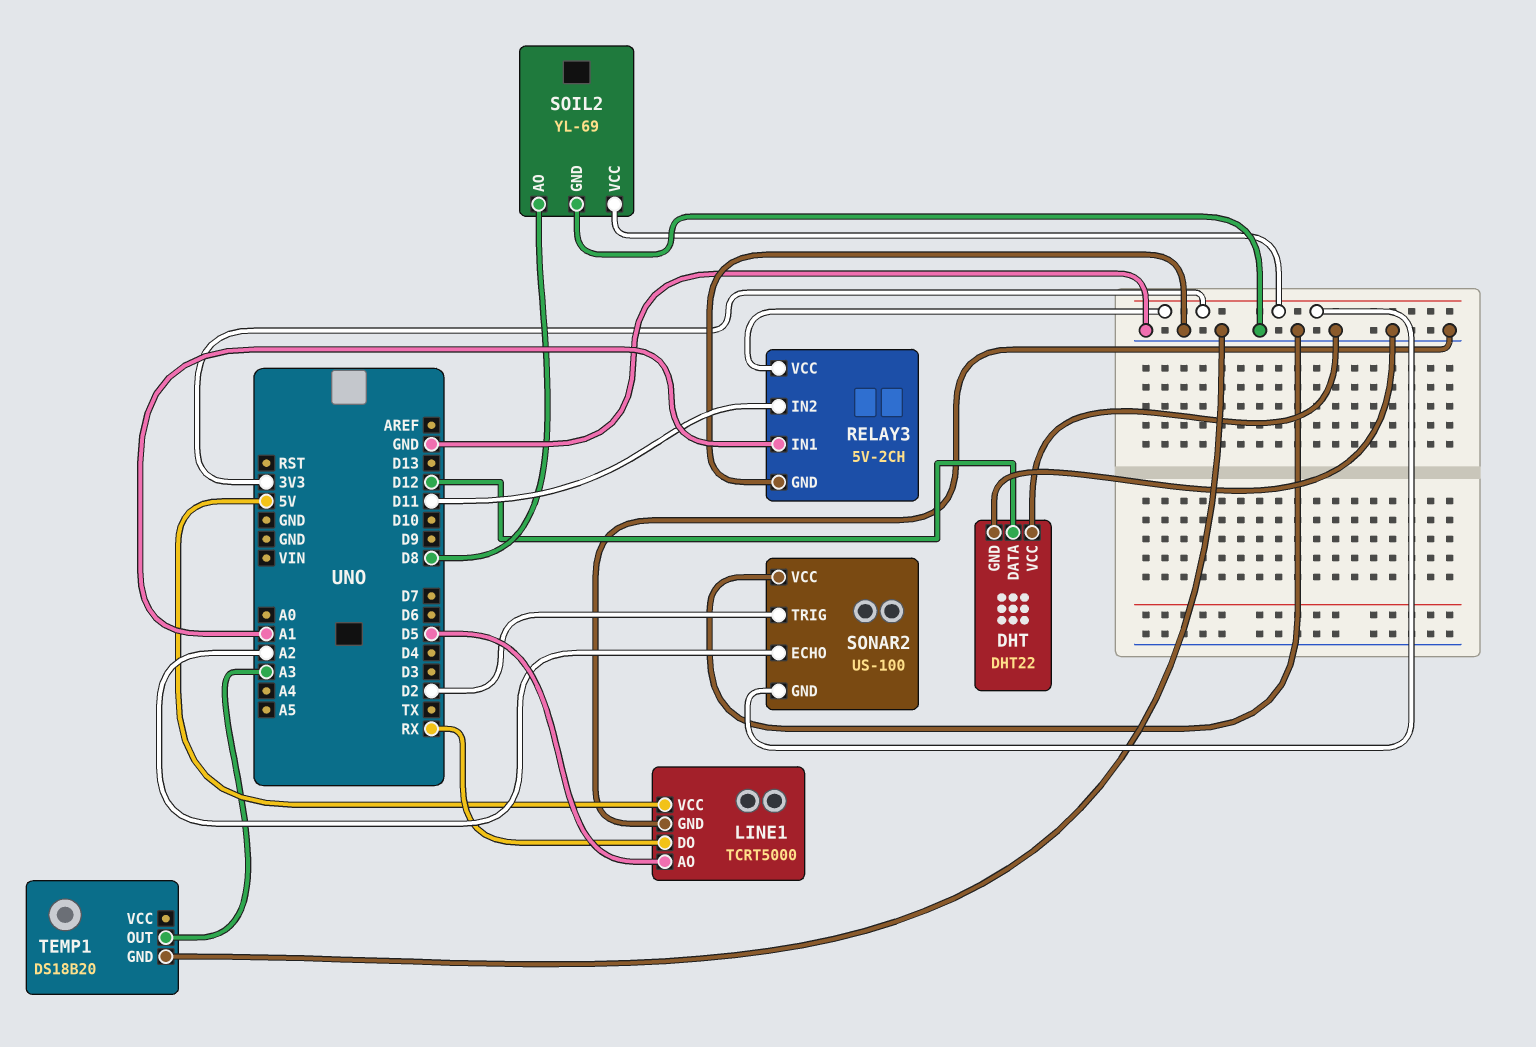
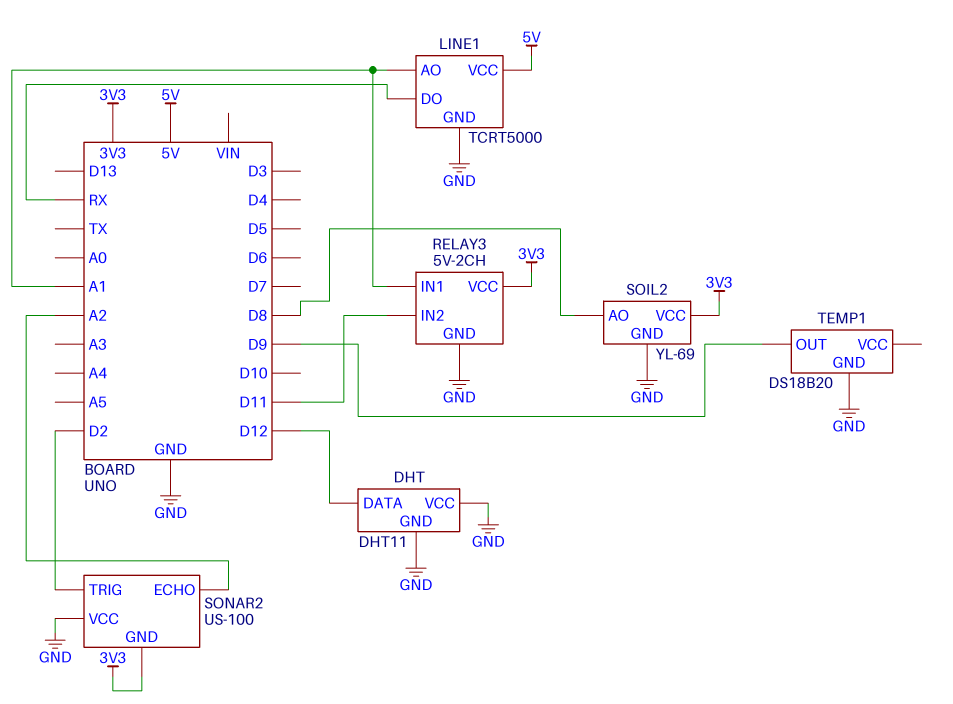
DHT: DHT22 -> DHT11
LINE1 pin AO: D5 -> A1
TEMP1 pin OUT: A3 -> D9

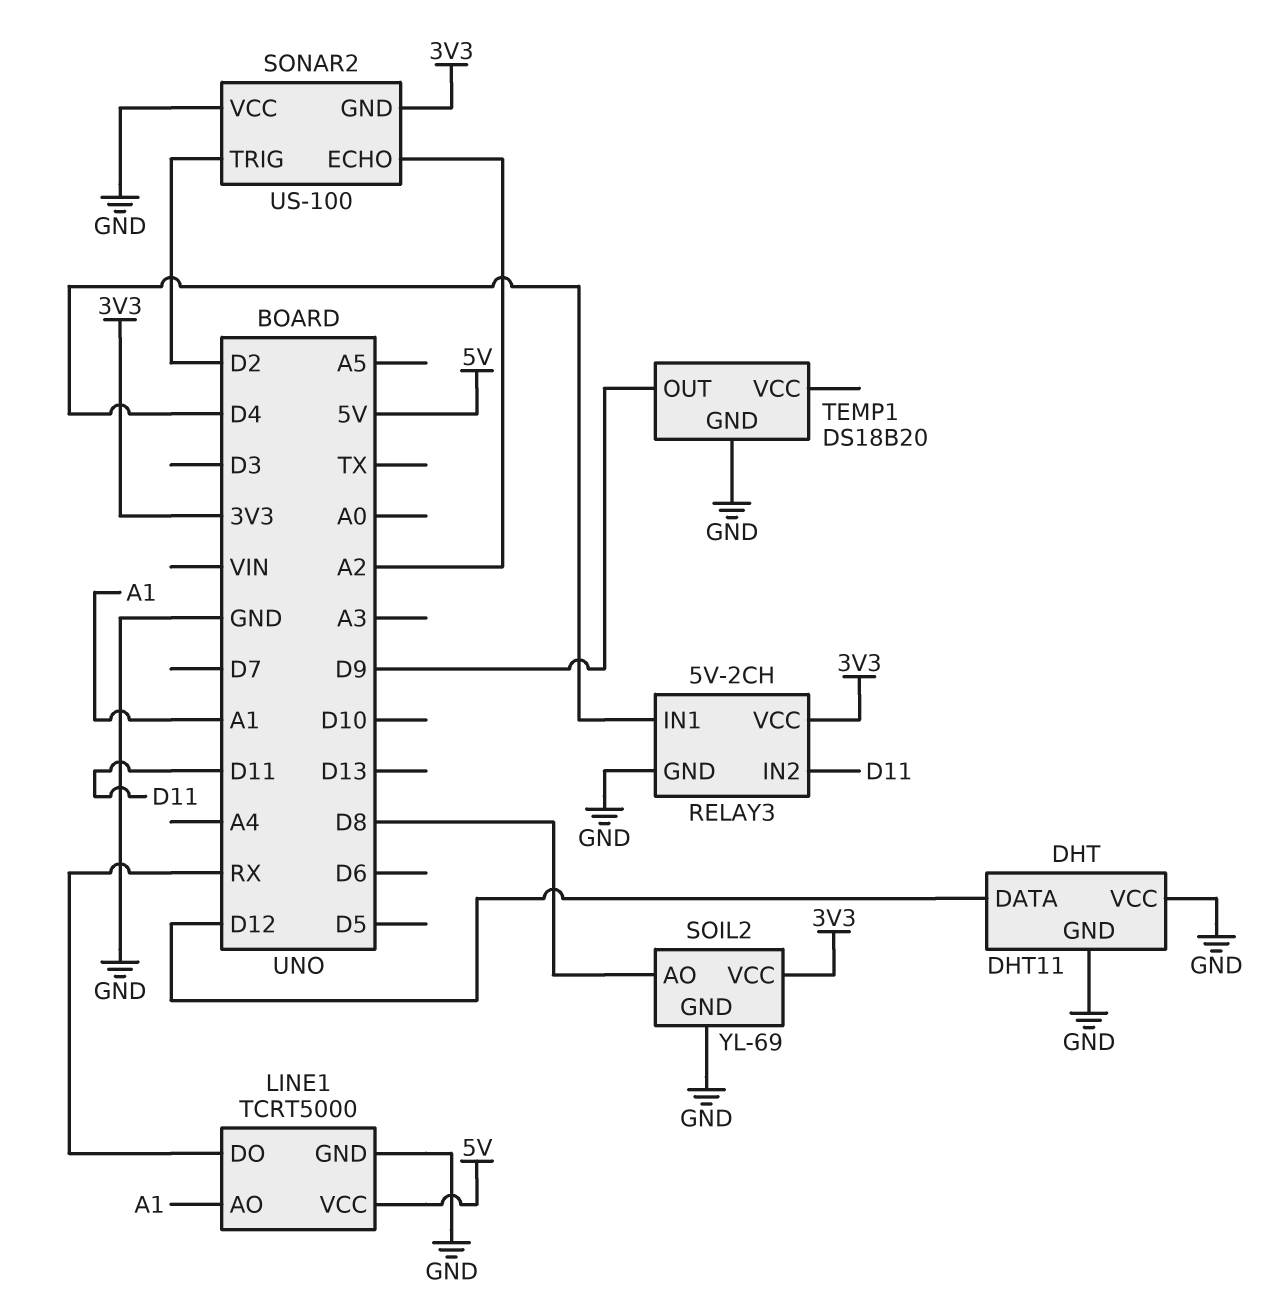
RELAY3 pin IN1: A1 -> D4

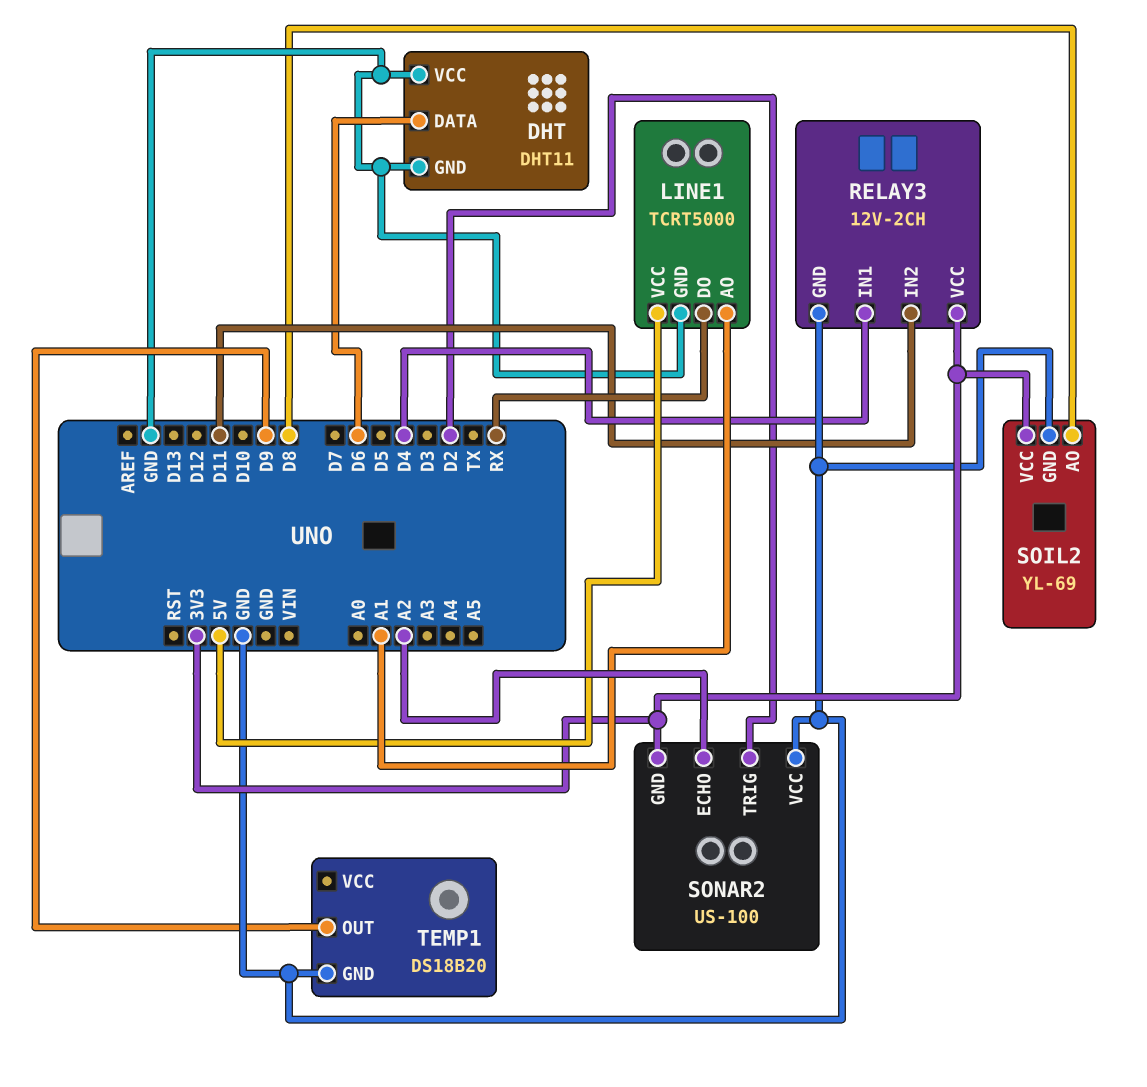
DHT pin DATA: D12 -> D6
RELAY3: 5V-2CH -> 12V-2CH

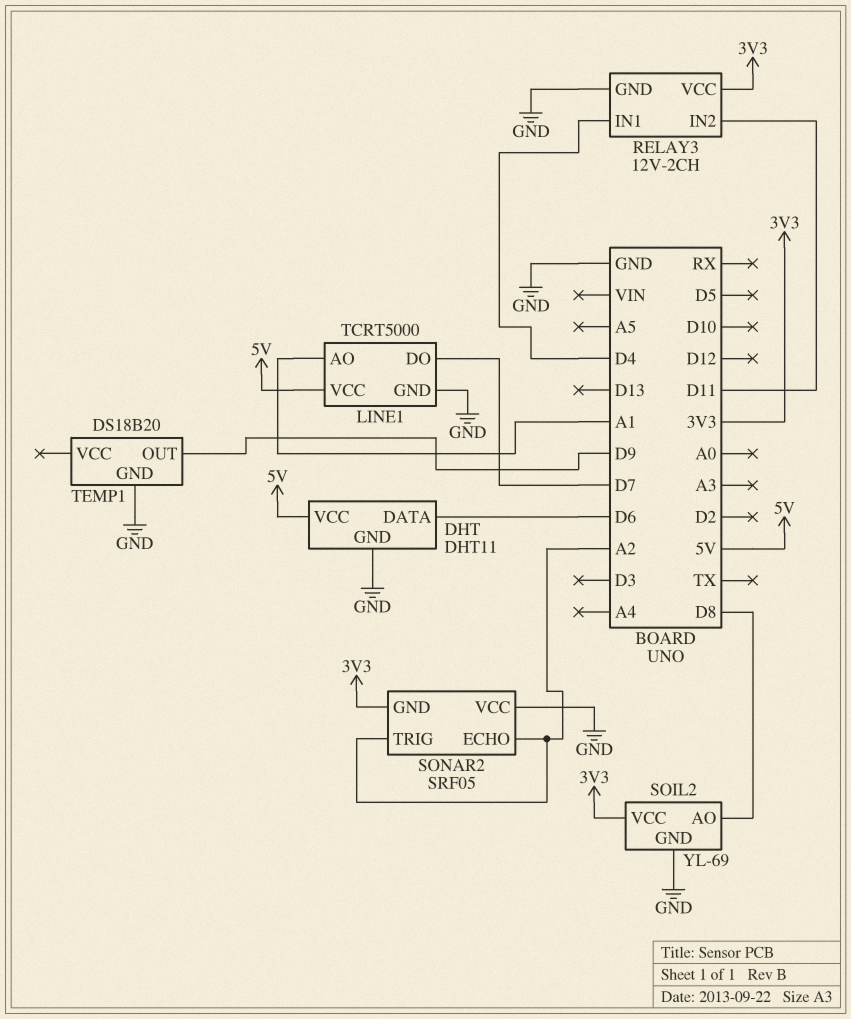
DHT pin VCC: GND -> 5V
LINE1 pin DO: RX -> D7
SONAR2: US-100 -> SRF05
SONAR2 pin TRIG: D2 -> A2

